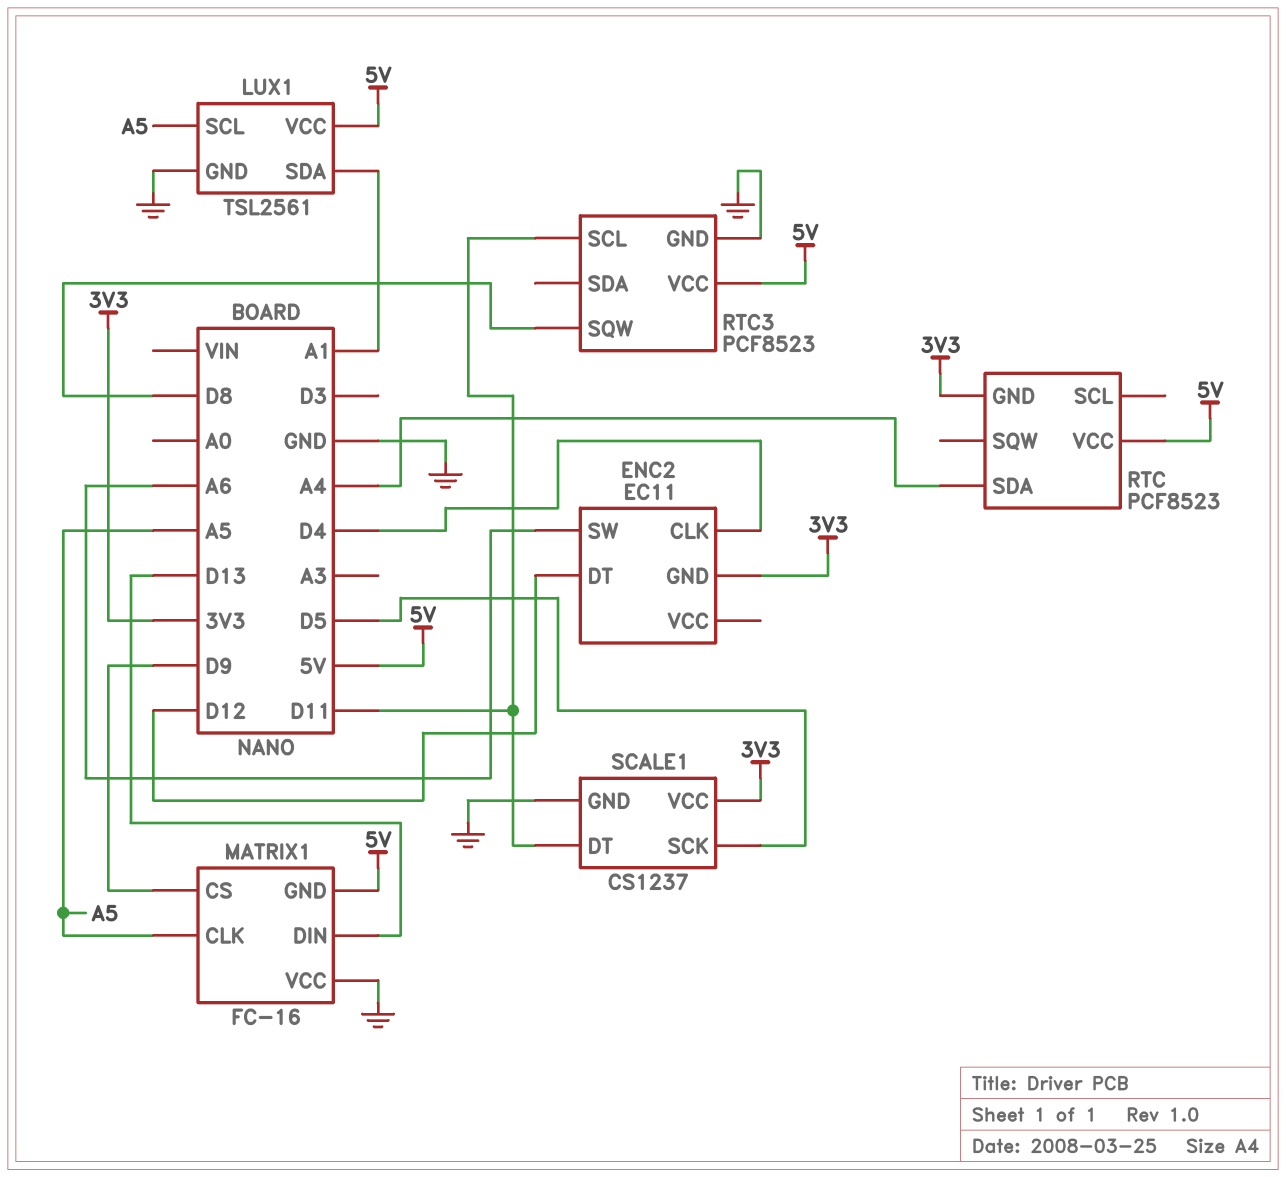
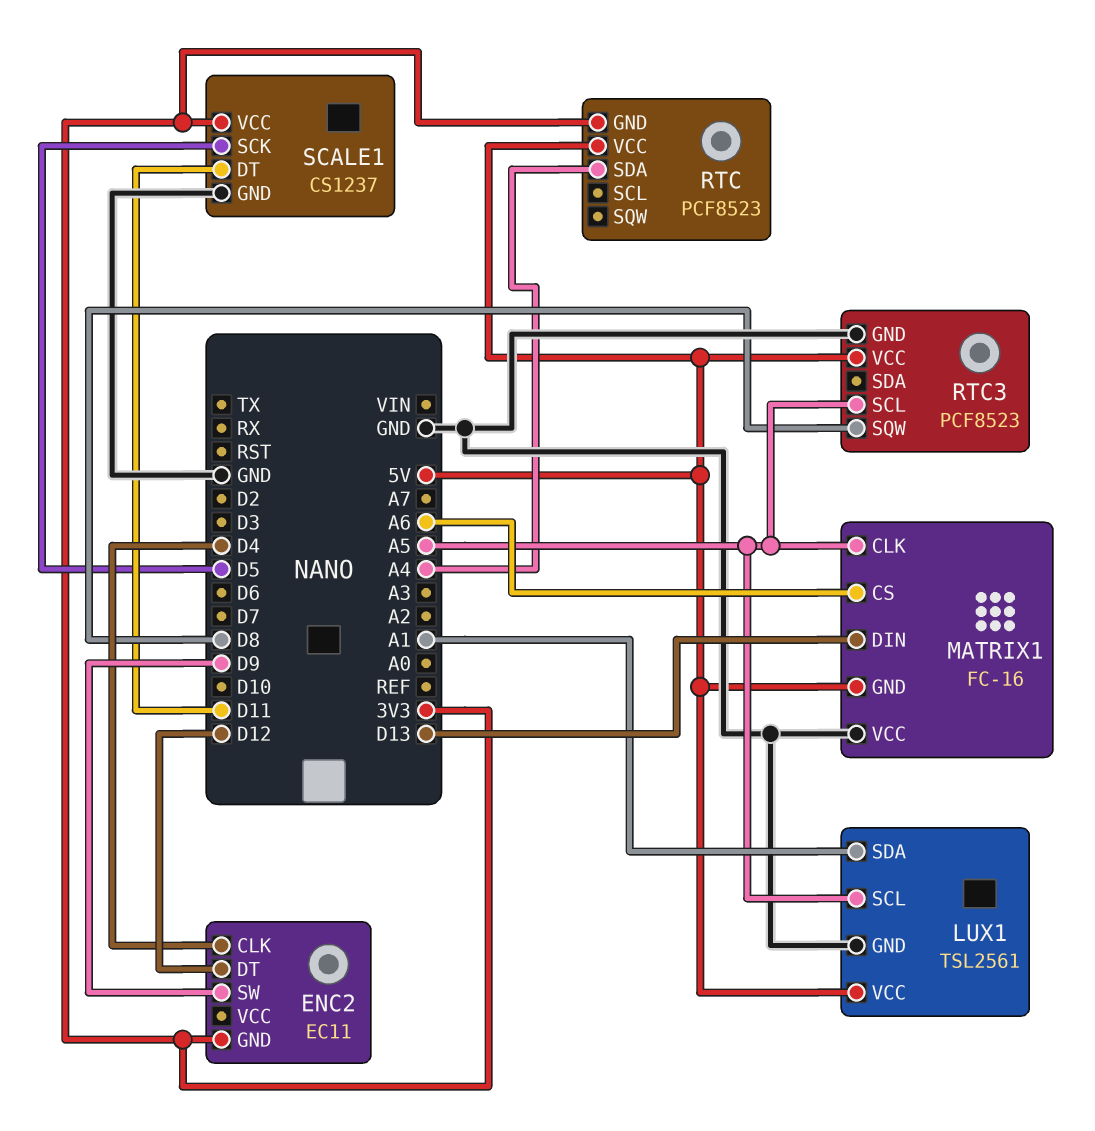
ENC2 pin SW: A6 -> D9
MATRIX1 pin CS: D9 -> A6
RTC3 pin SCL: D11 -> A5

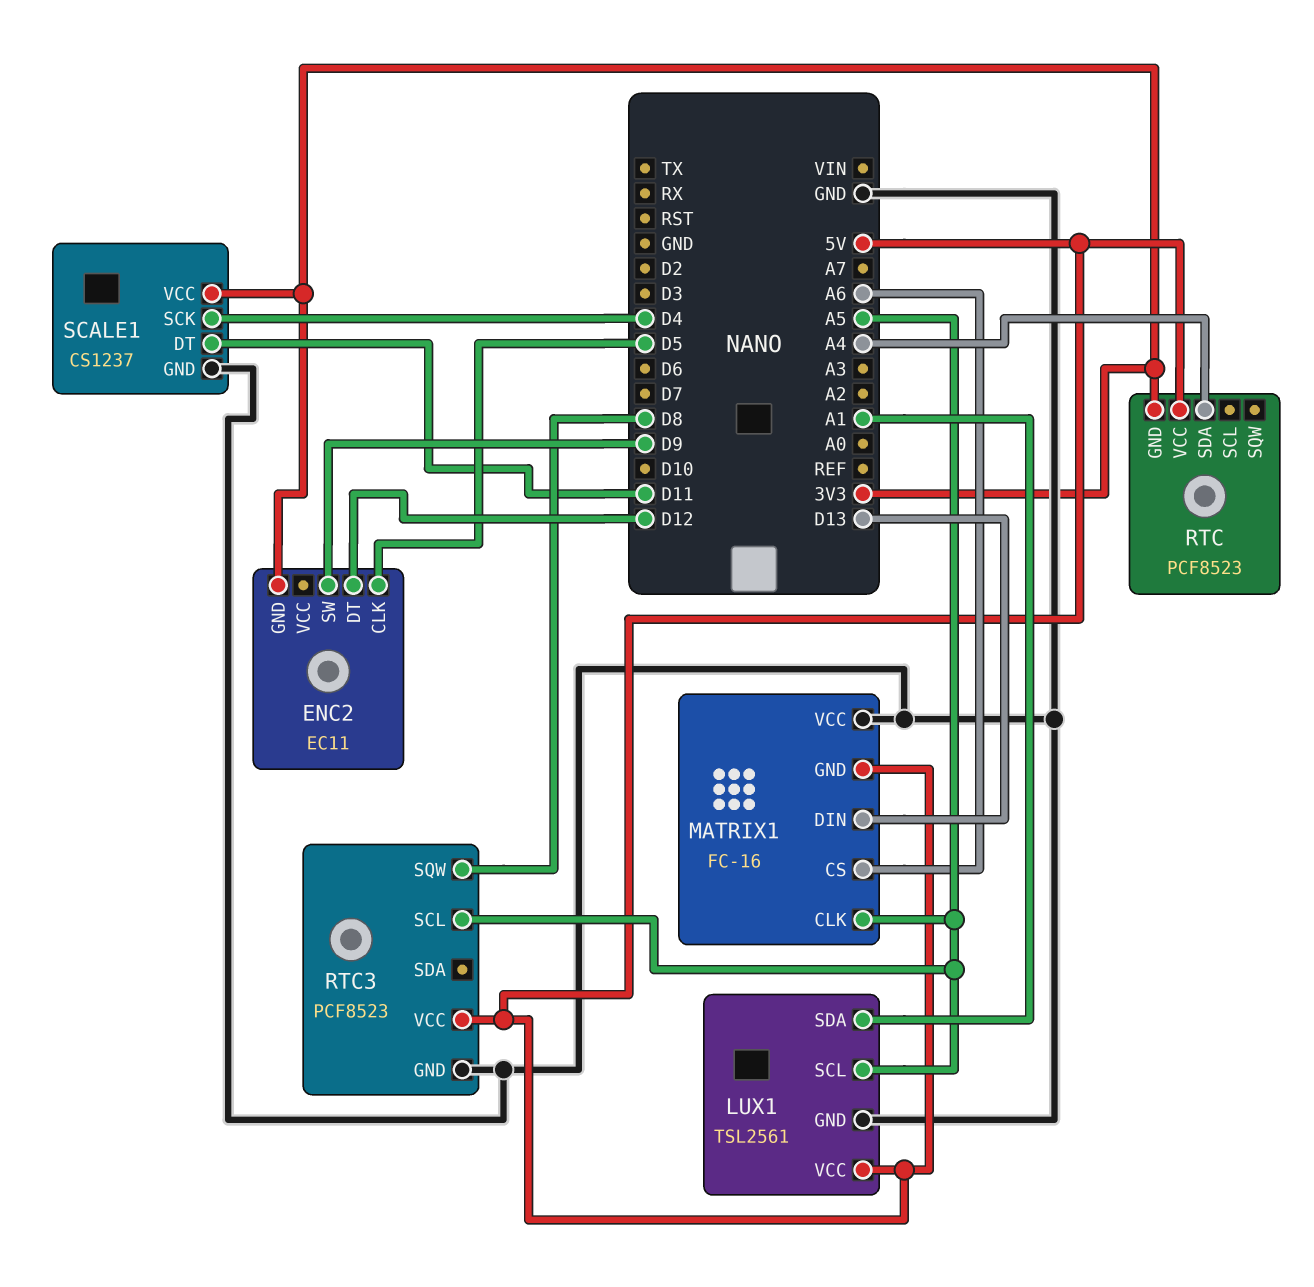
ENC2 pin CLK: D4 -> D5
SCALE1 pin SCK: D5 -> D4

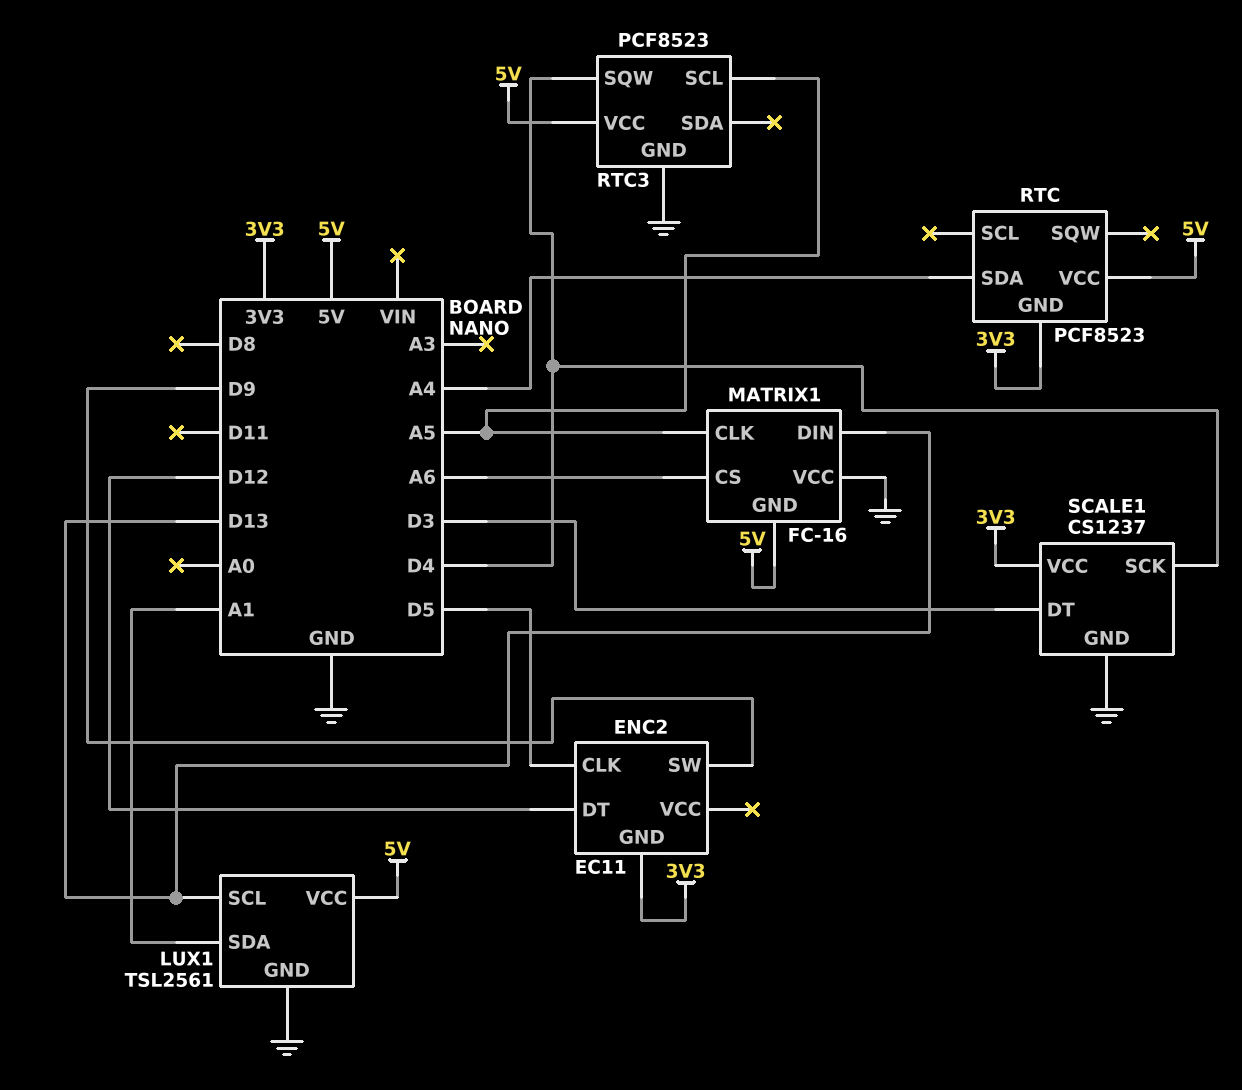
LUX1 pin SCL: A5 -> D13
RTC3 pin SQW: D8 -> D4
SCALE1 pin DT: D11 -> D3

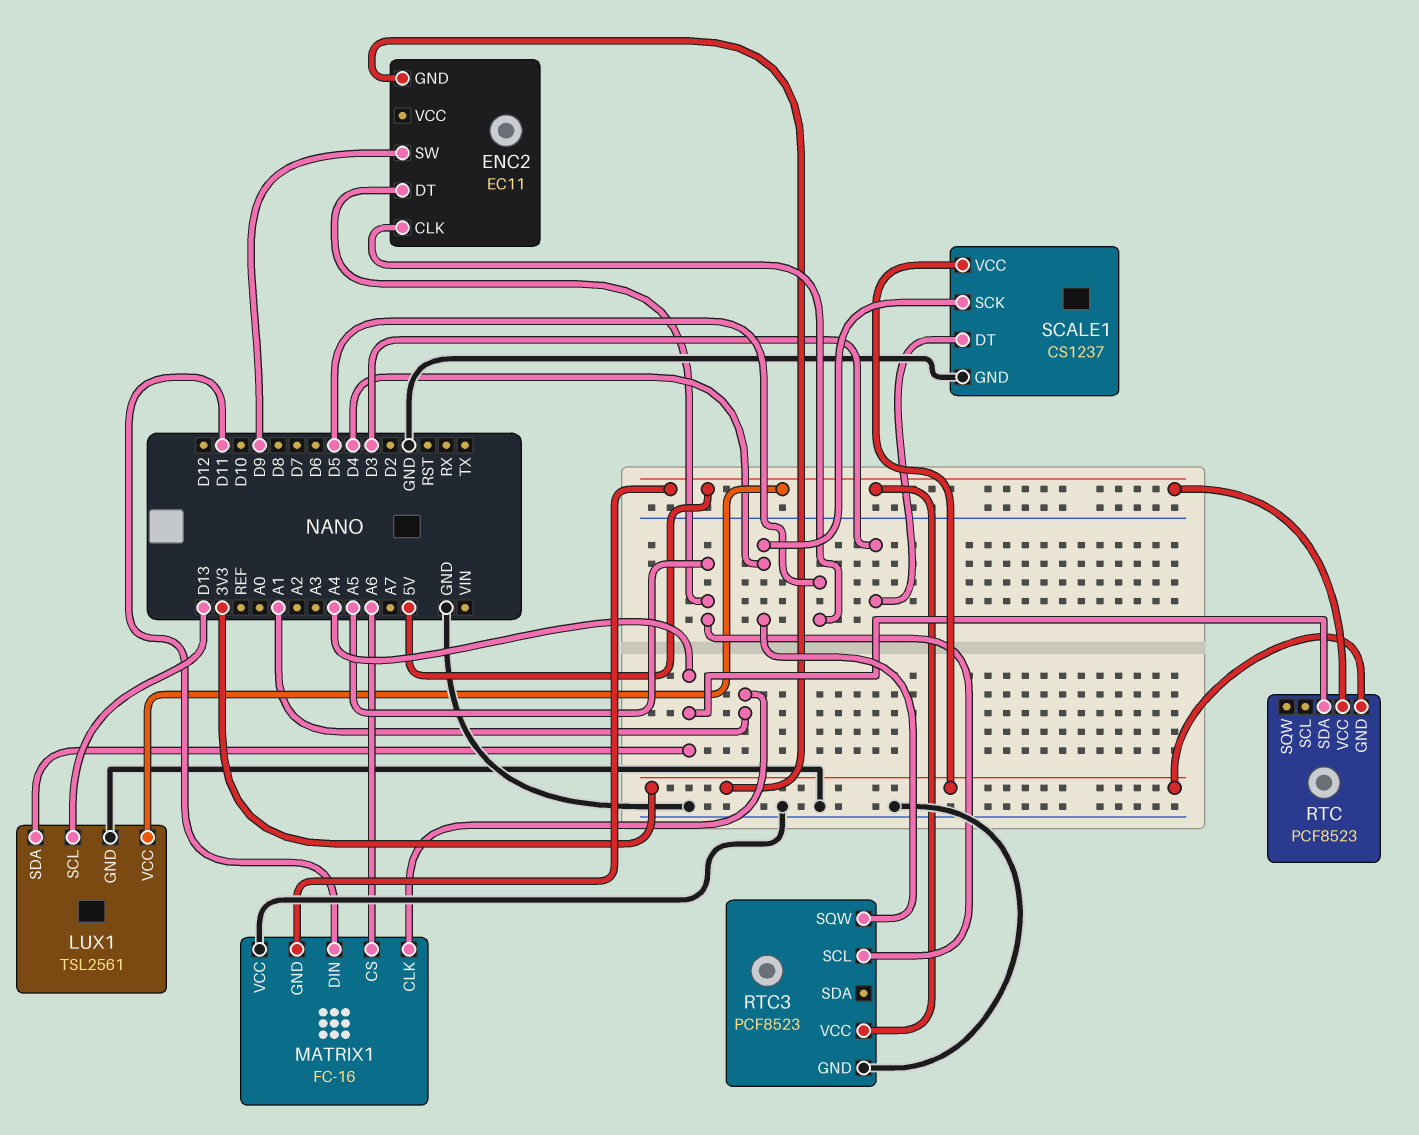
ENC2 pin DT: D12 -> A5
LUX1 pin SDA: A1 -> A4
MATRIX1 pin CLK: A5 -> A1
MATRIX1 pin DIN: D13 -> D11

